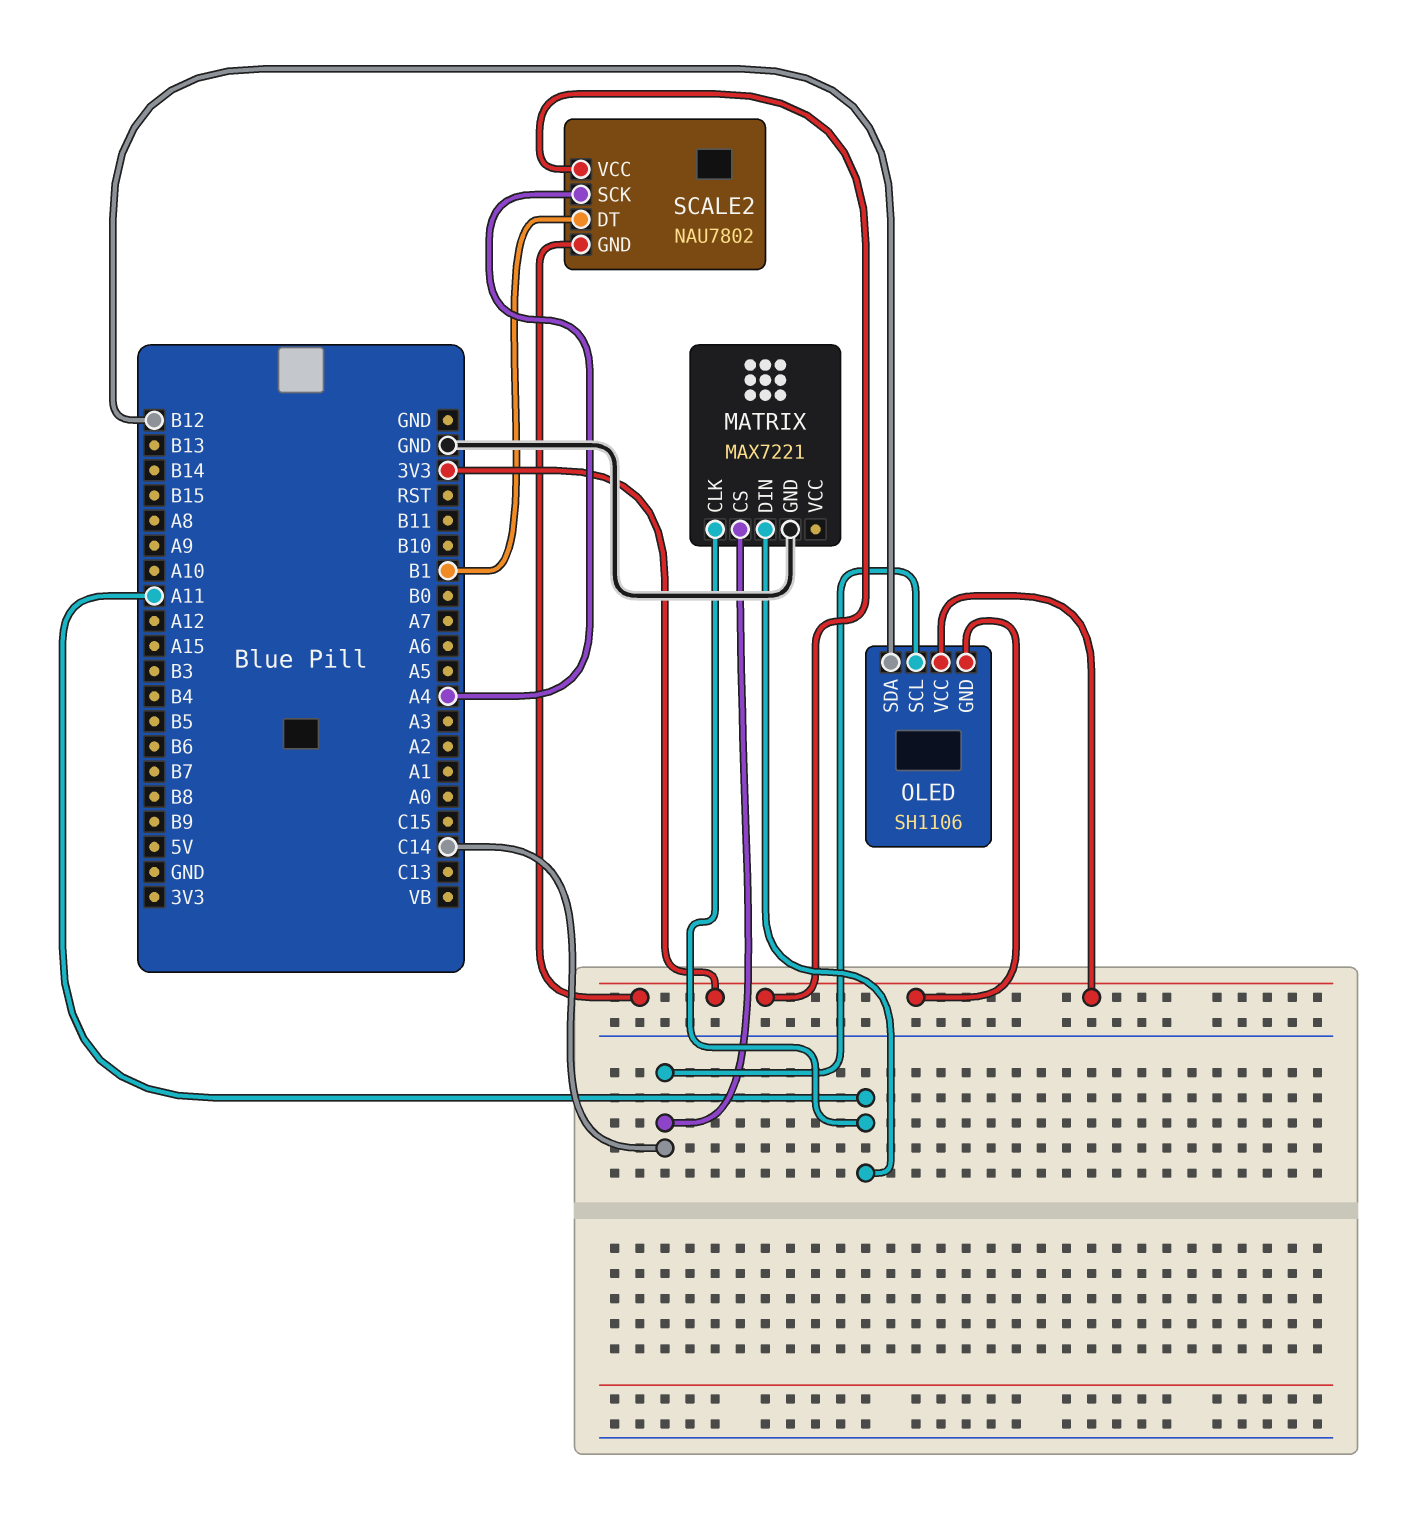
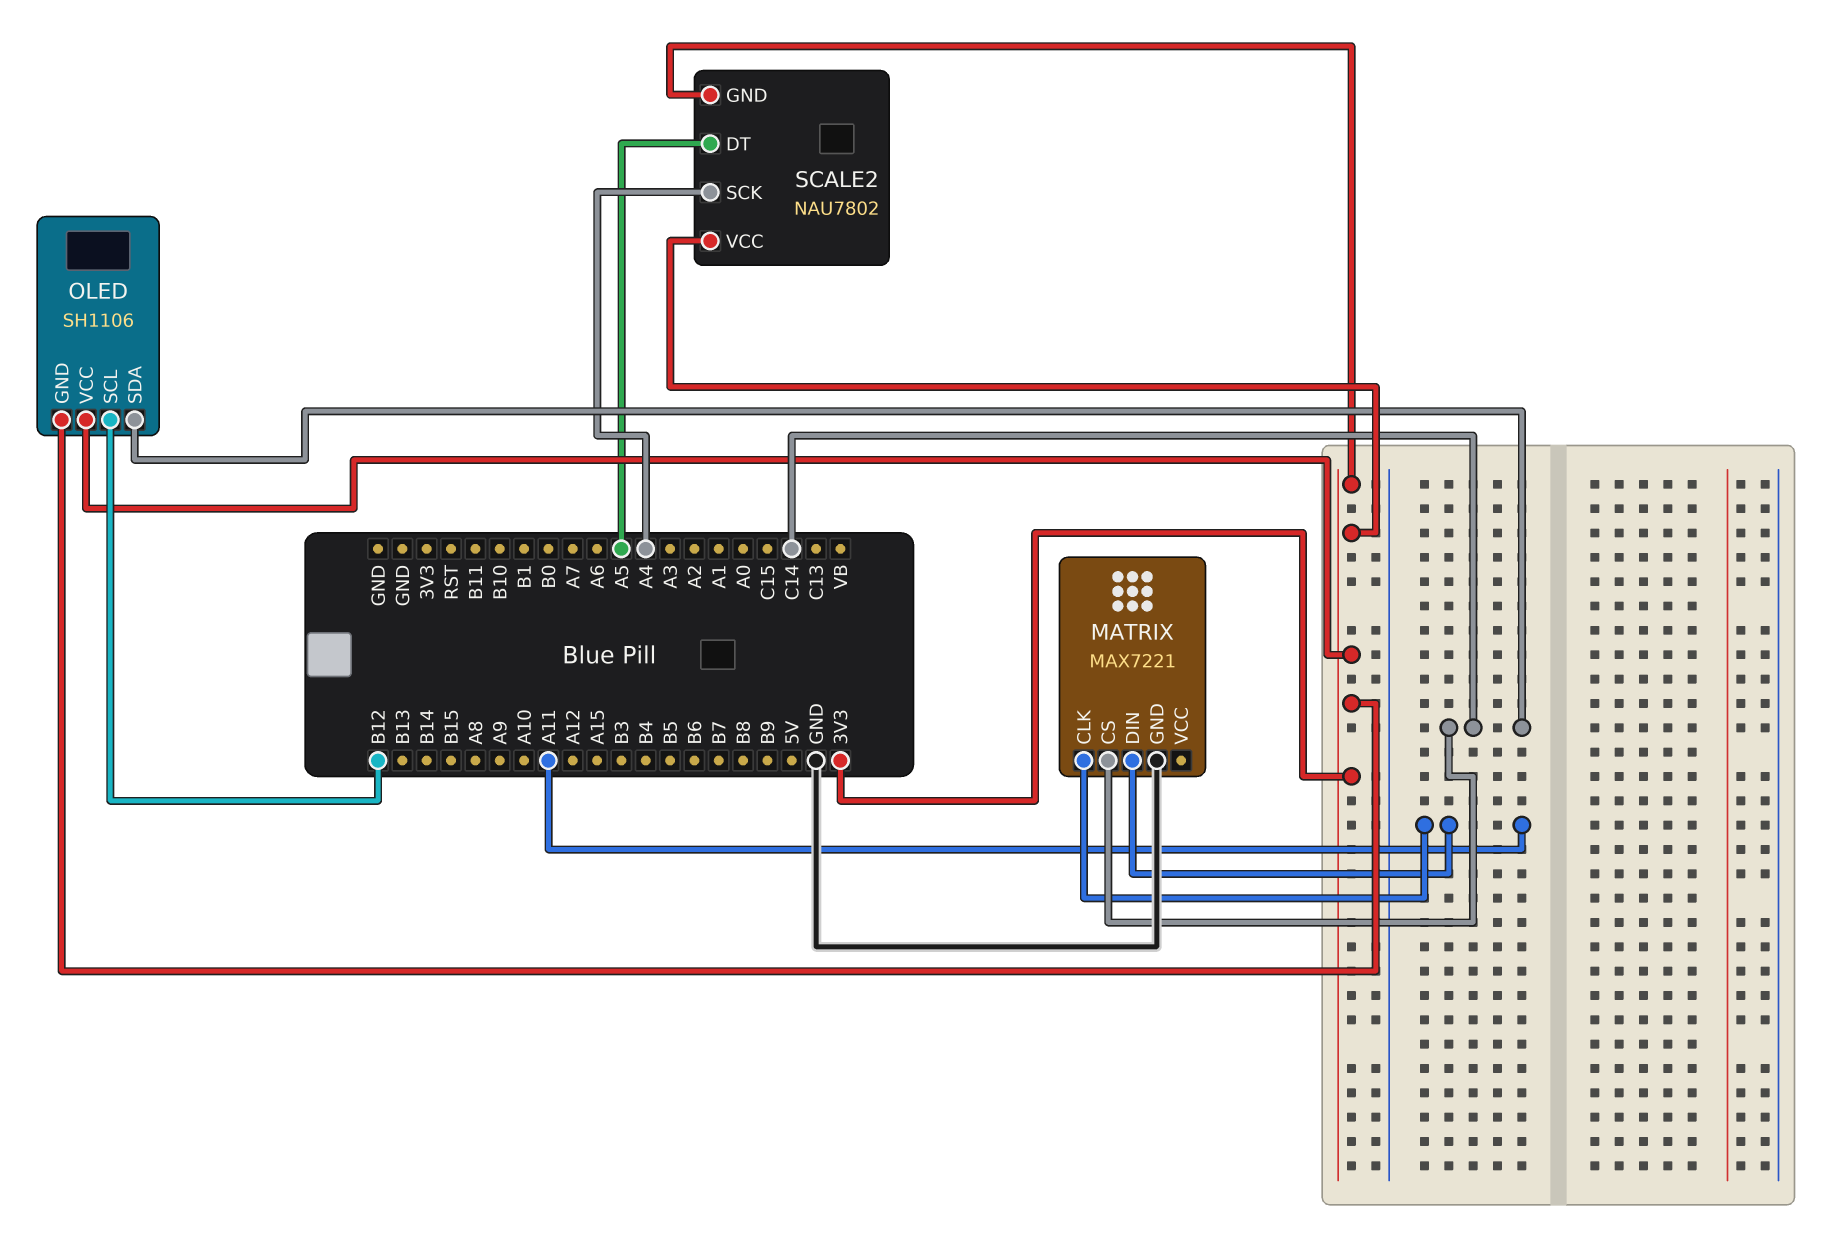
OLED pin SCL: C14 -> B12
OLED pin SDA: B12 -> C14
SCALE2 pin DT: B1 -> A5

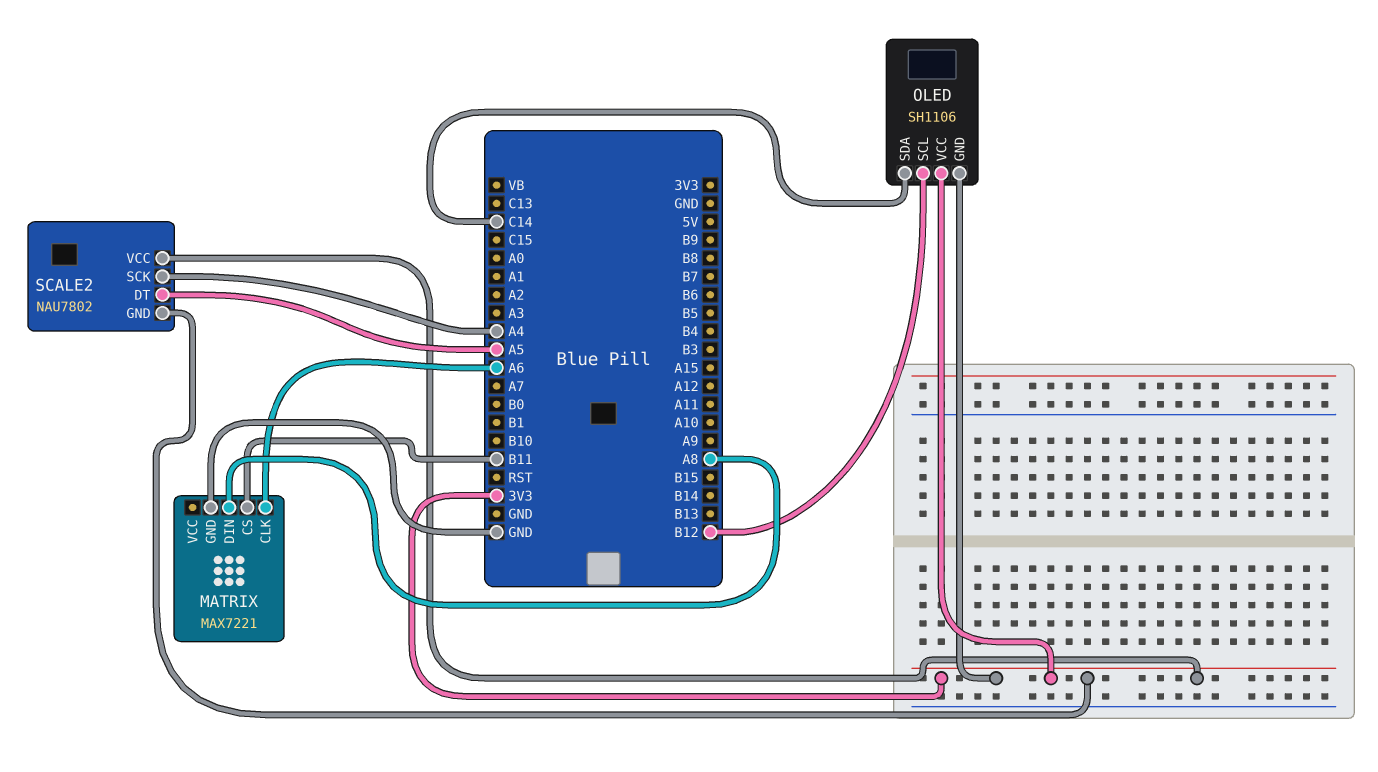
MATRIX pin CLK: A11 -> A6
MATRIX pin CS: C14 -> B11
MATRIX pin DIN: A11 -> A8

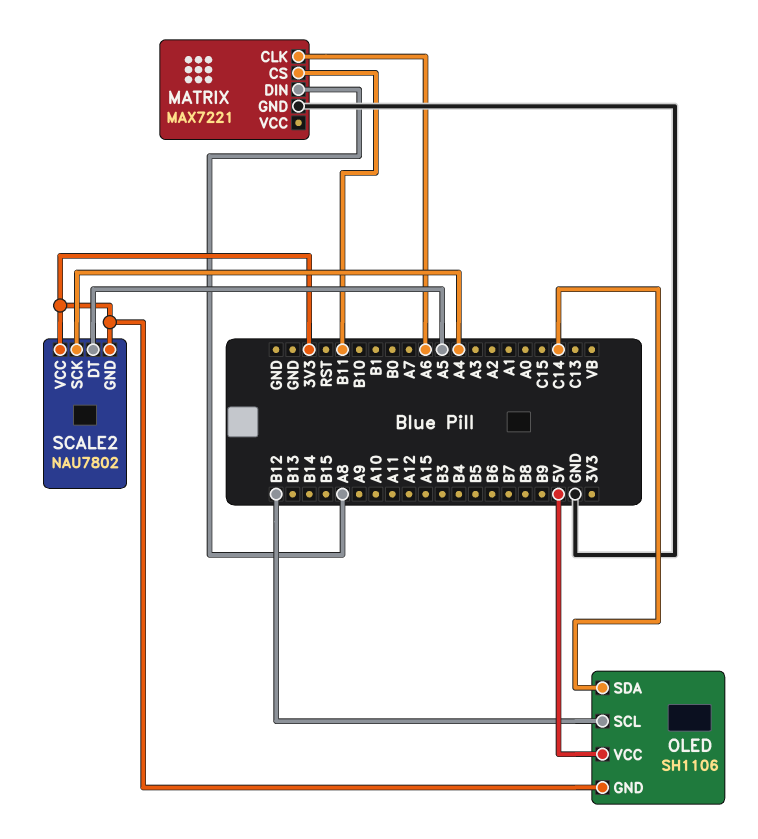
OLED pin VCC: 3V3 -> 5V

